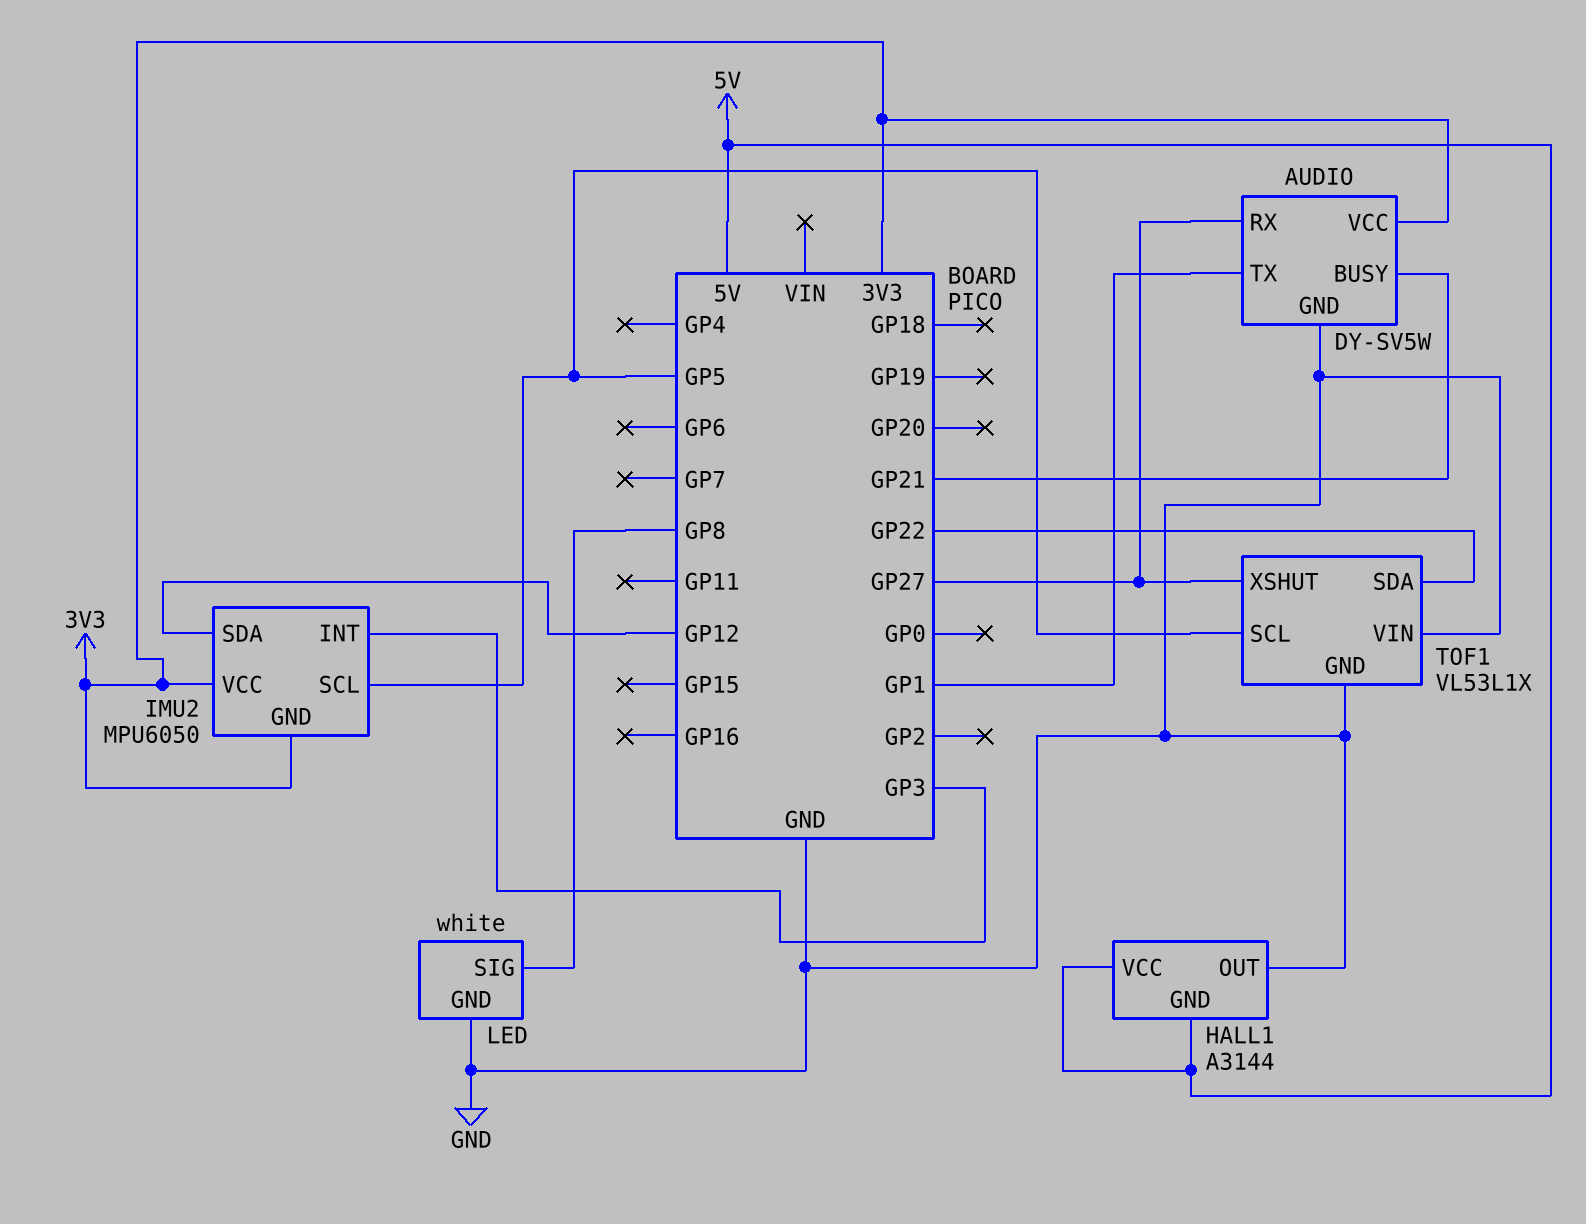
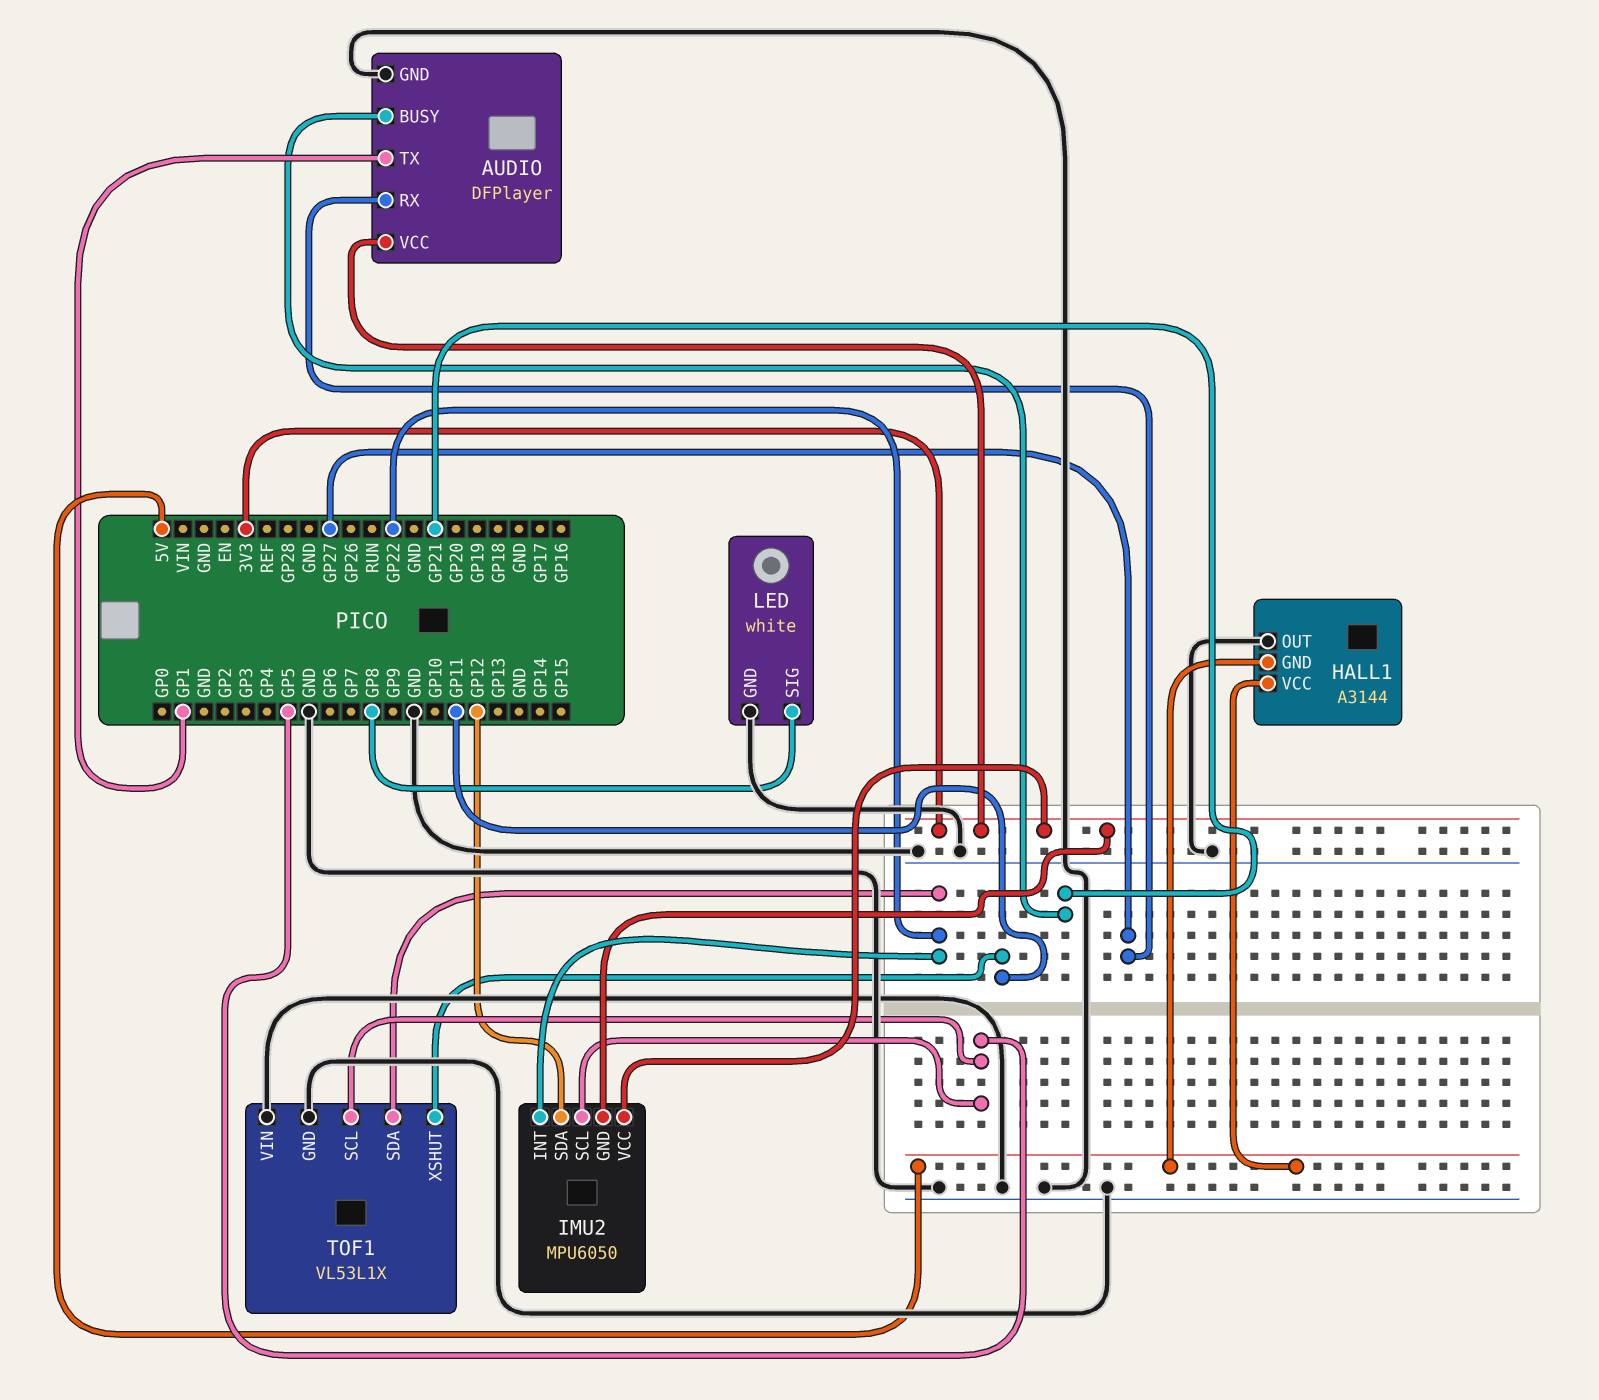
AUDIO: DY-SV5W -> DFPlayer
IMU2 pin INT: GP3 -> GP22
TOF1 pin XSHUT: GP27 -> GP11

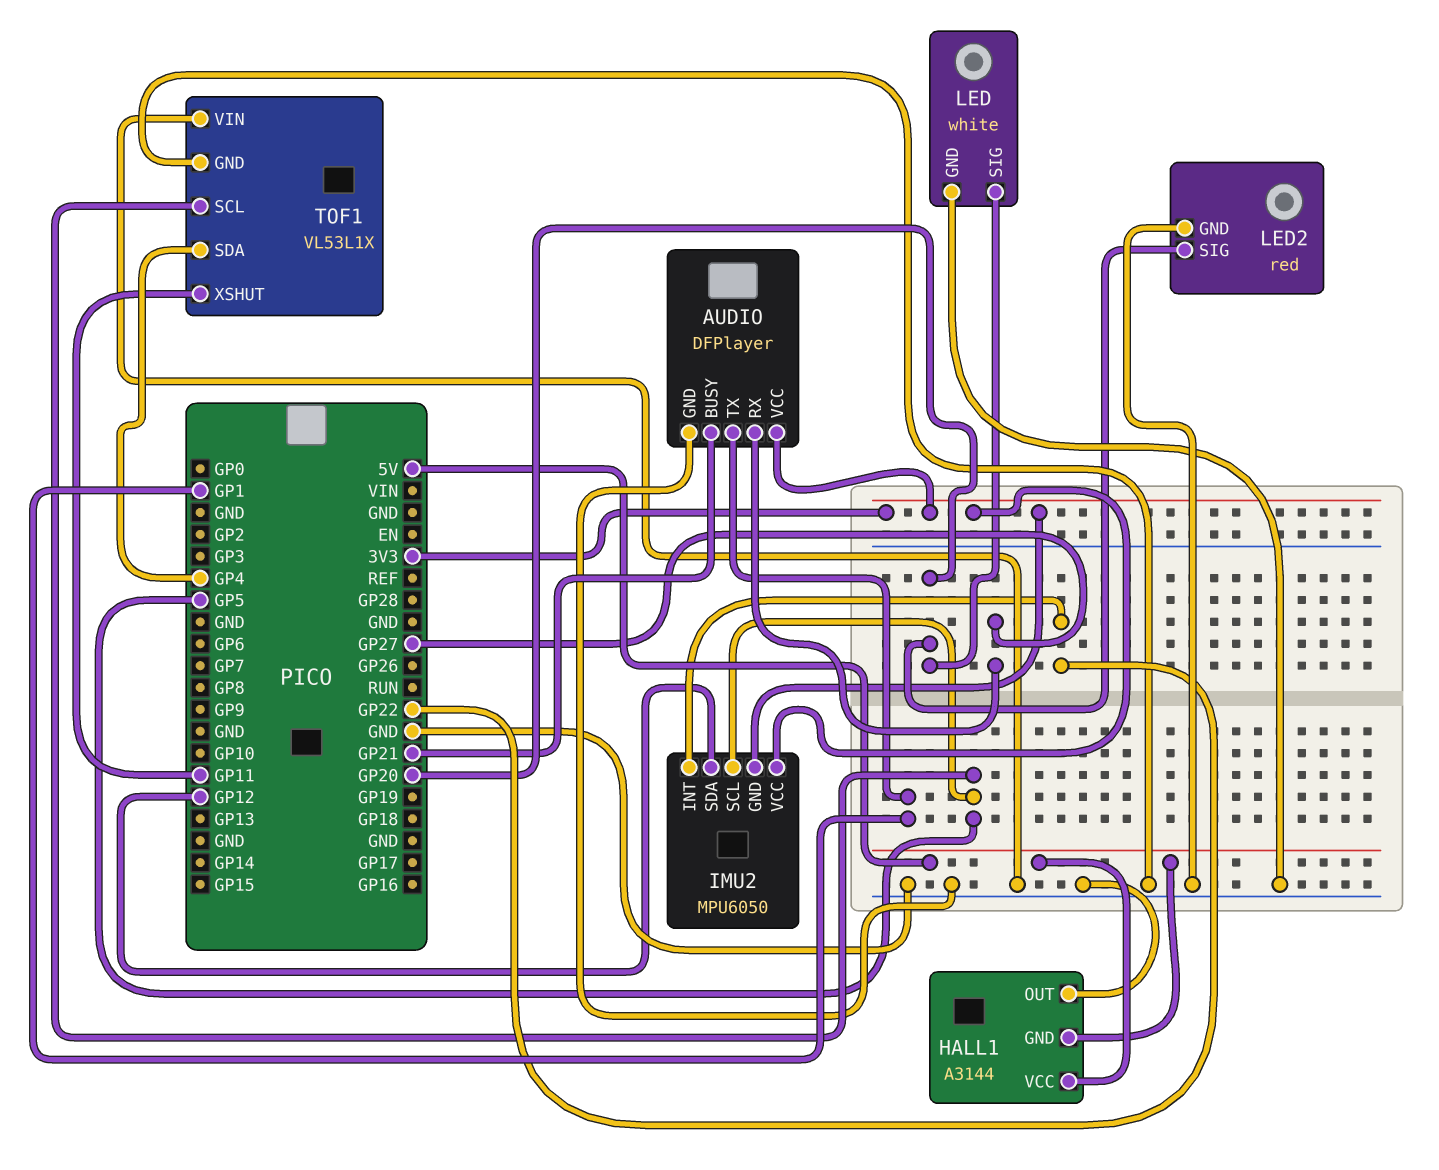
LED pin SIG: GP8 -> GP20
LED2: none -> red
LED2 pin GND: none -> GND
LED2 pin SIG: none -> GP20
TOF1 pin SDA: GP22 -> GP4

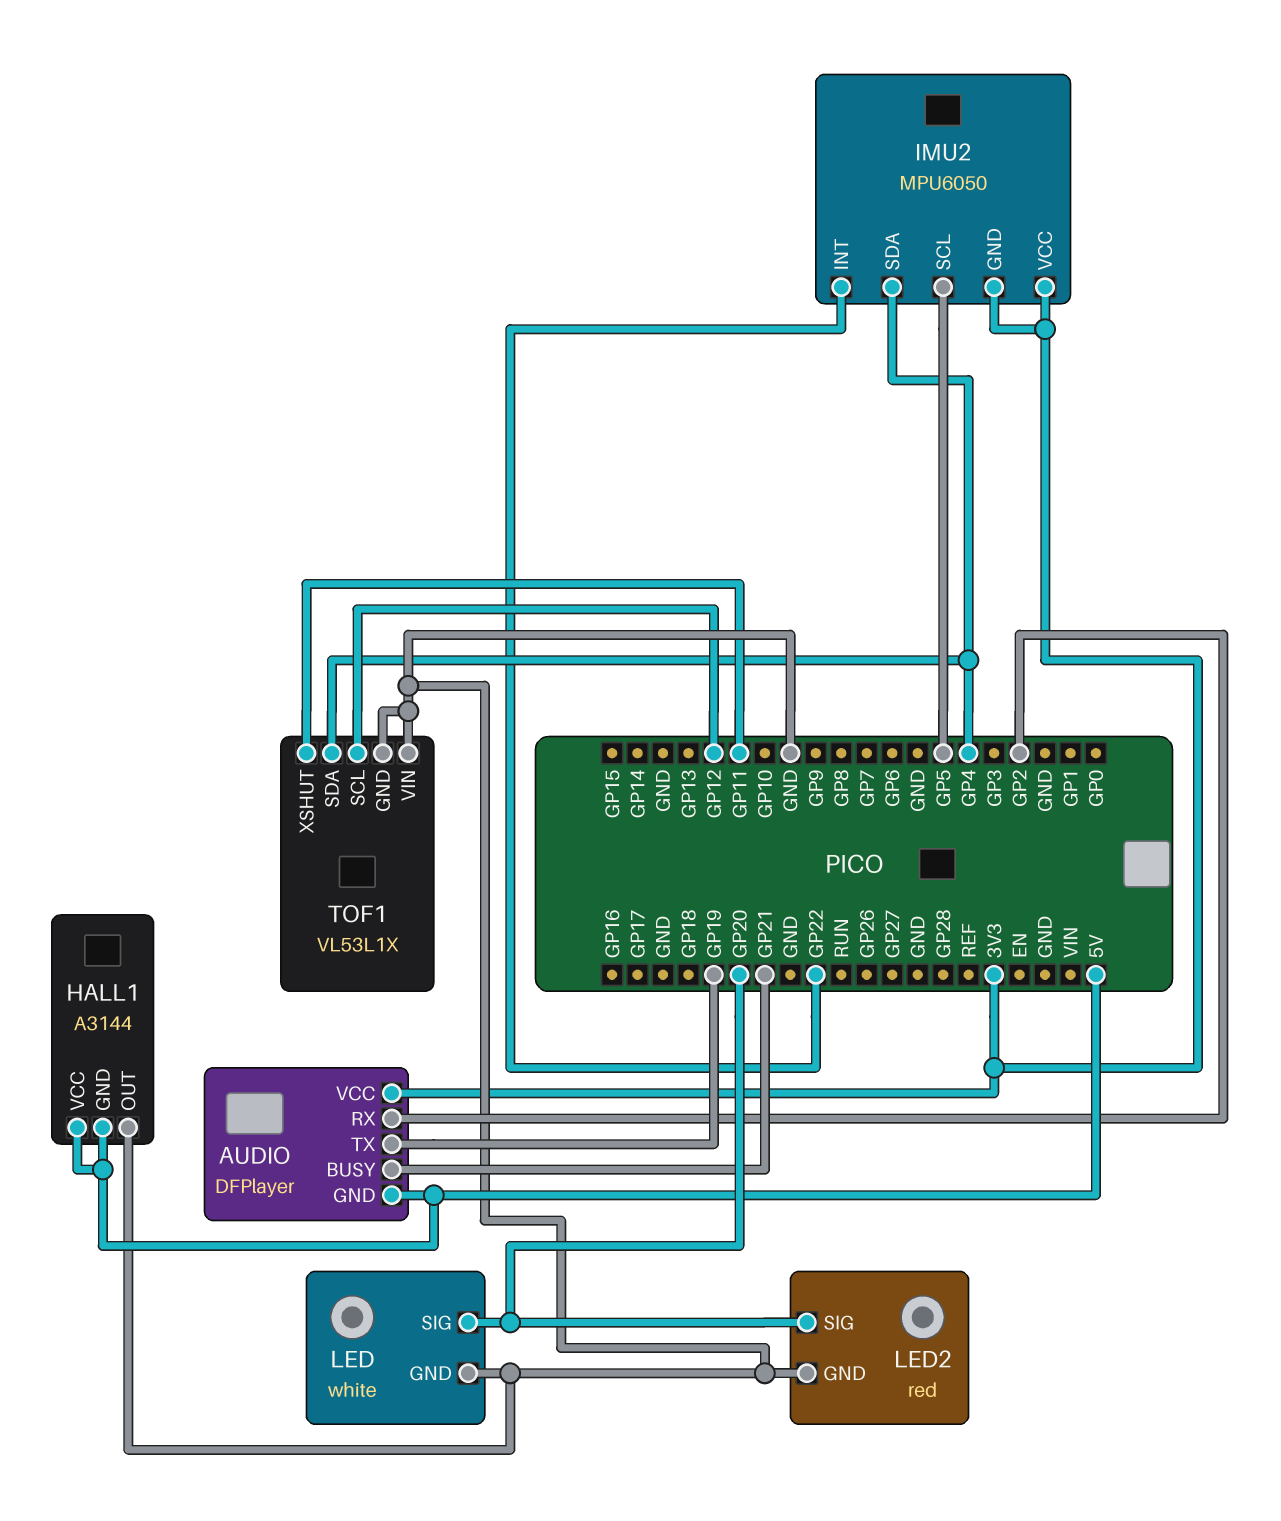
AUDIO pin GND: GND -> 5V
AUDIO pin RX: GP27 -> GP2
AUDIO pin TX: GP1 -> GP19
IMU2 pin SDA: GP12 -> GP4
TOF1 pin SCL: GP5 -> GP12

